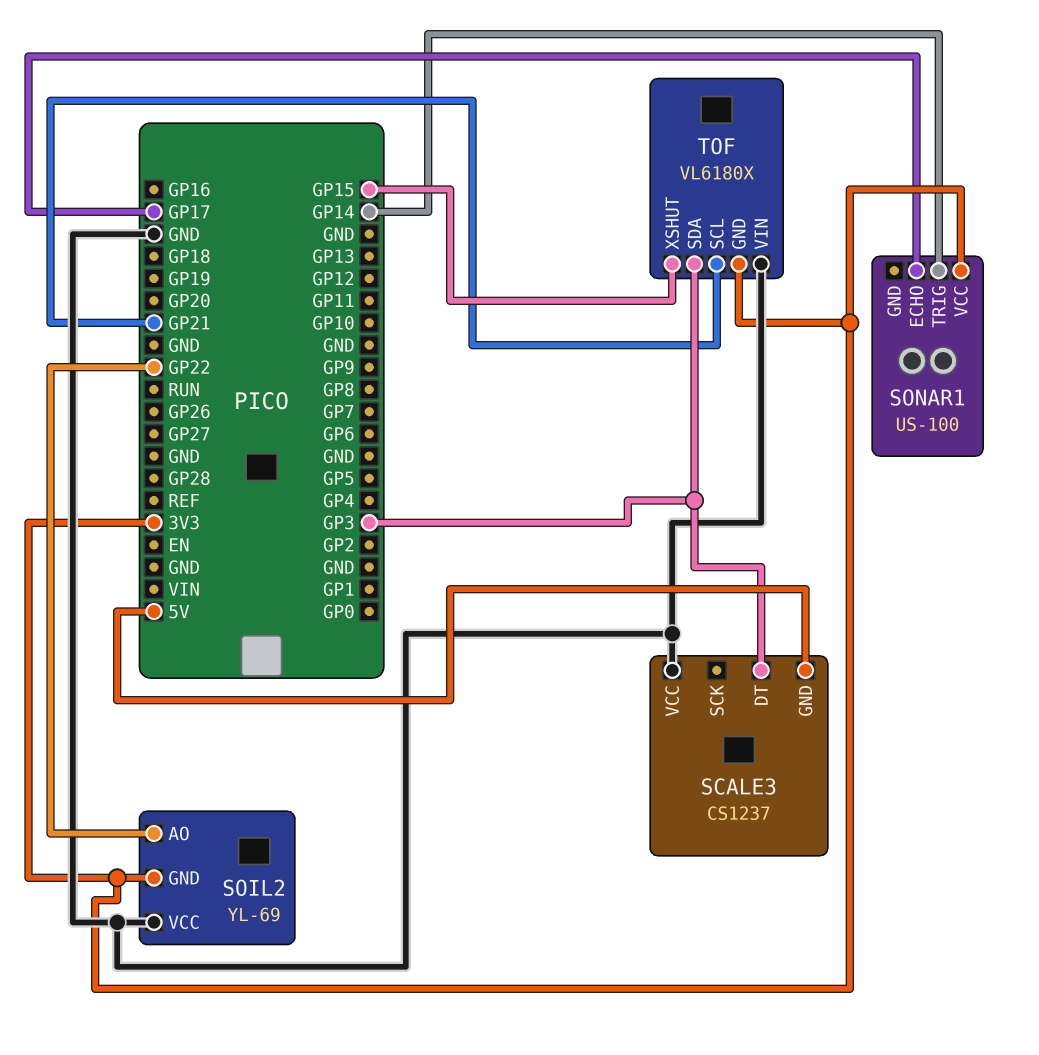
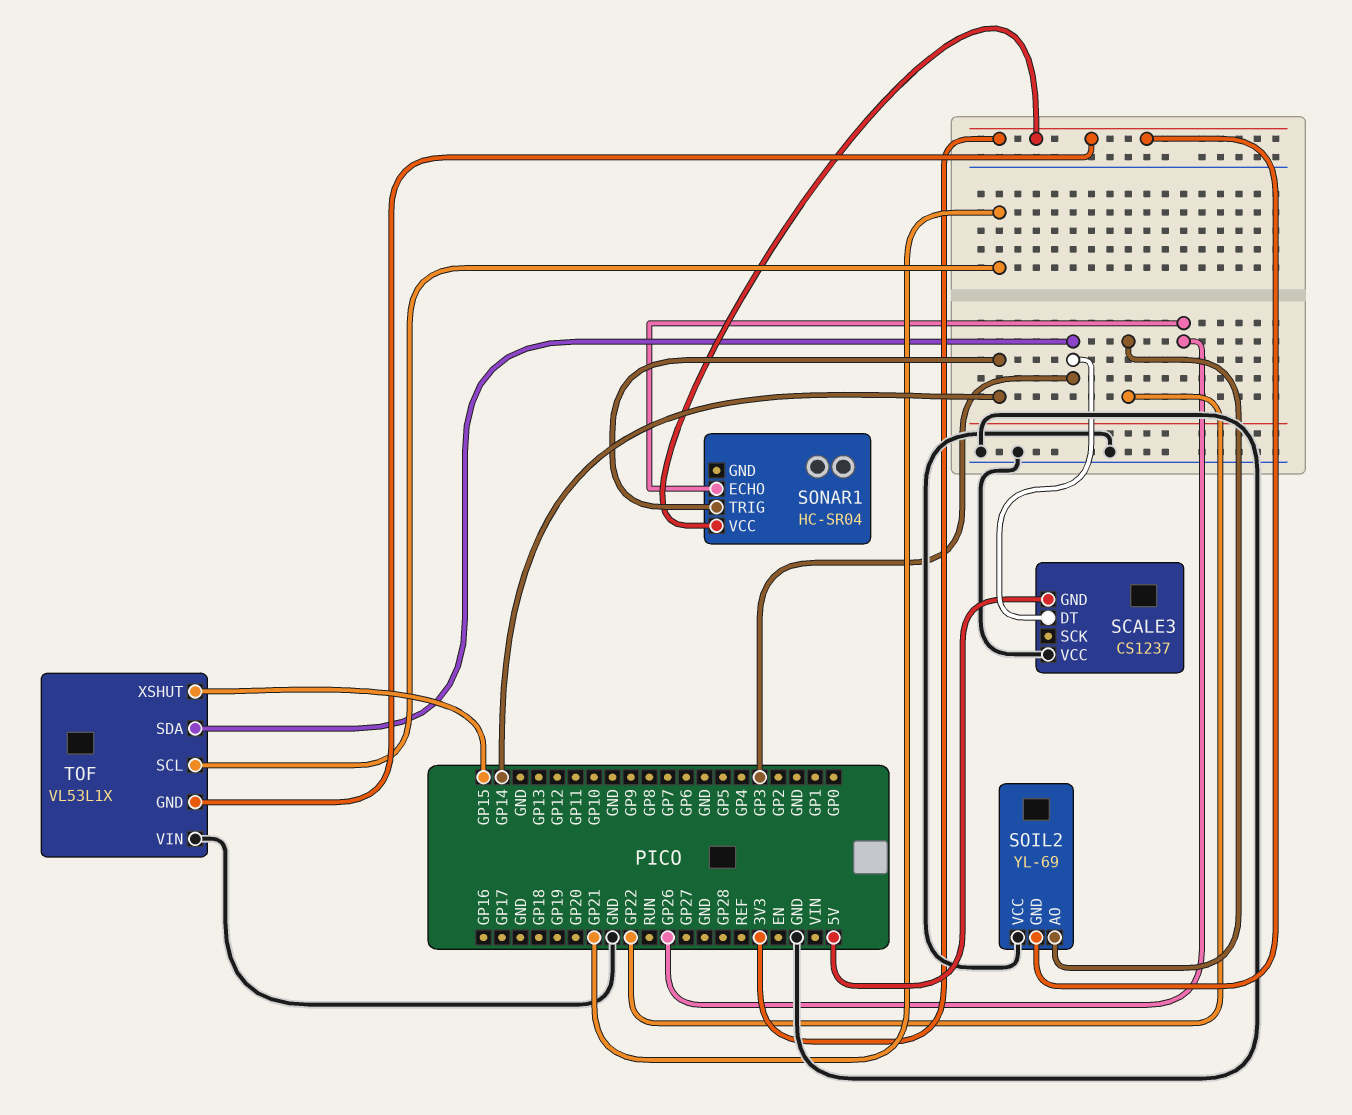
SONAR1: US-100 -> HC-SR04
SONAR1 pin ECHO: GP17 -> GP26
TOF: VL6180X -> VL53L1X

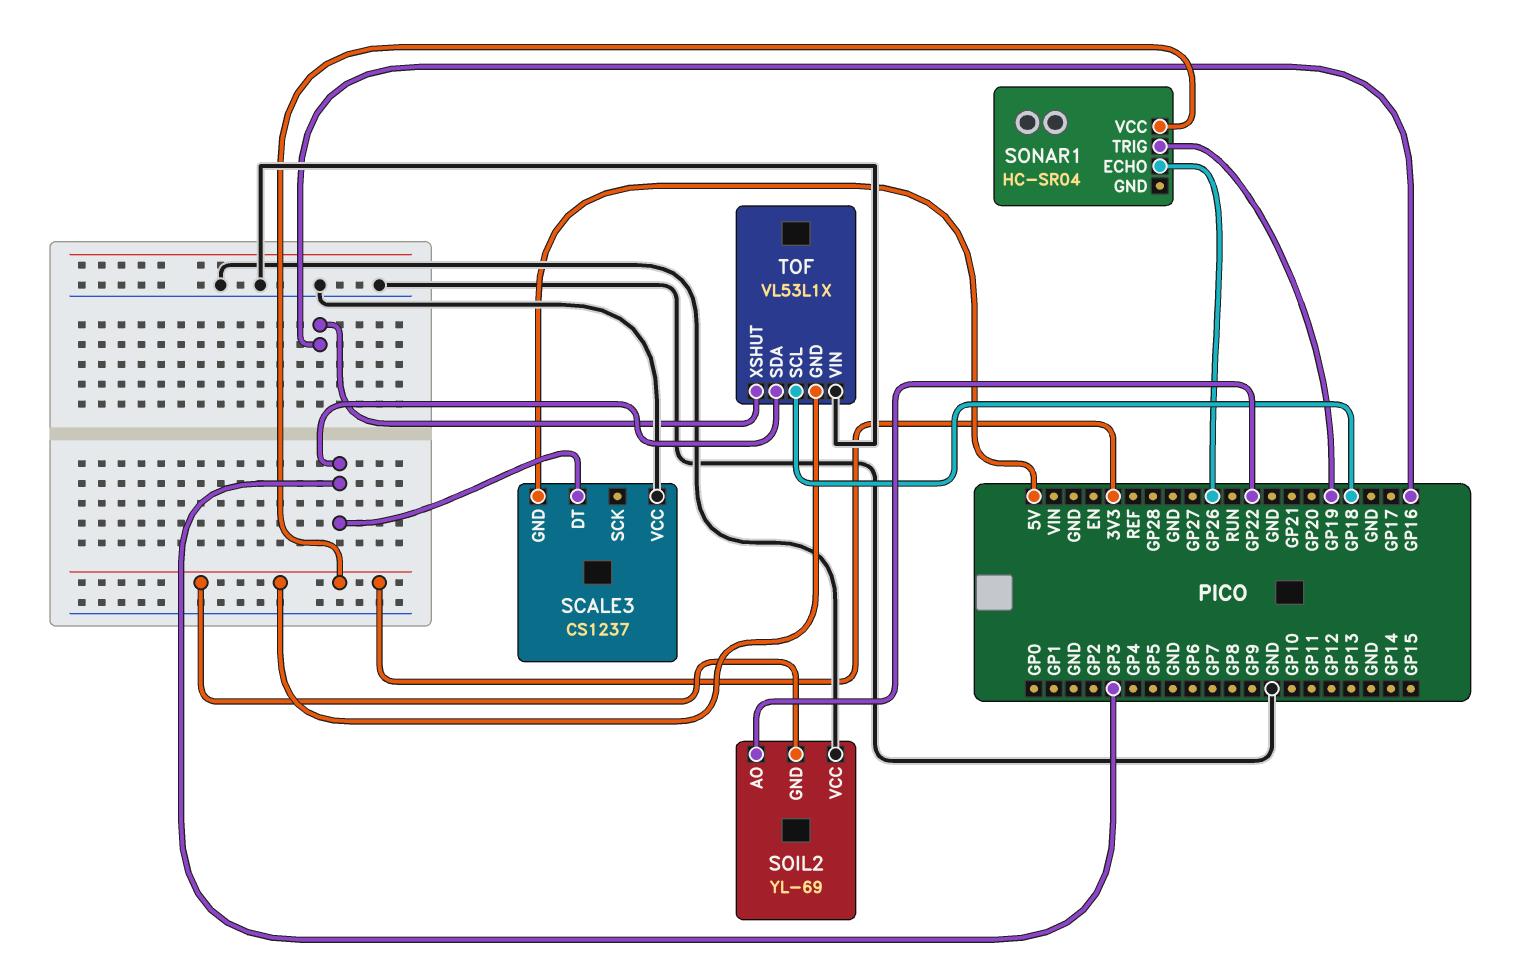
SONAR1 pin TRIG: GP14 -> GP19
TOF pin SCL: GP21 -> GP18
TOF pin XSHUT: GP15 -> GP16

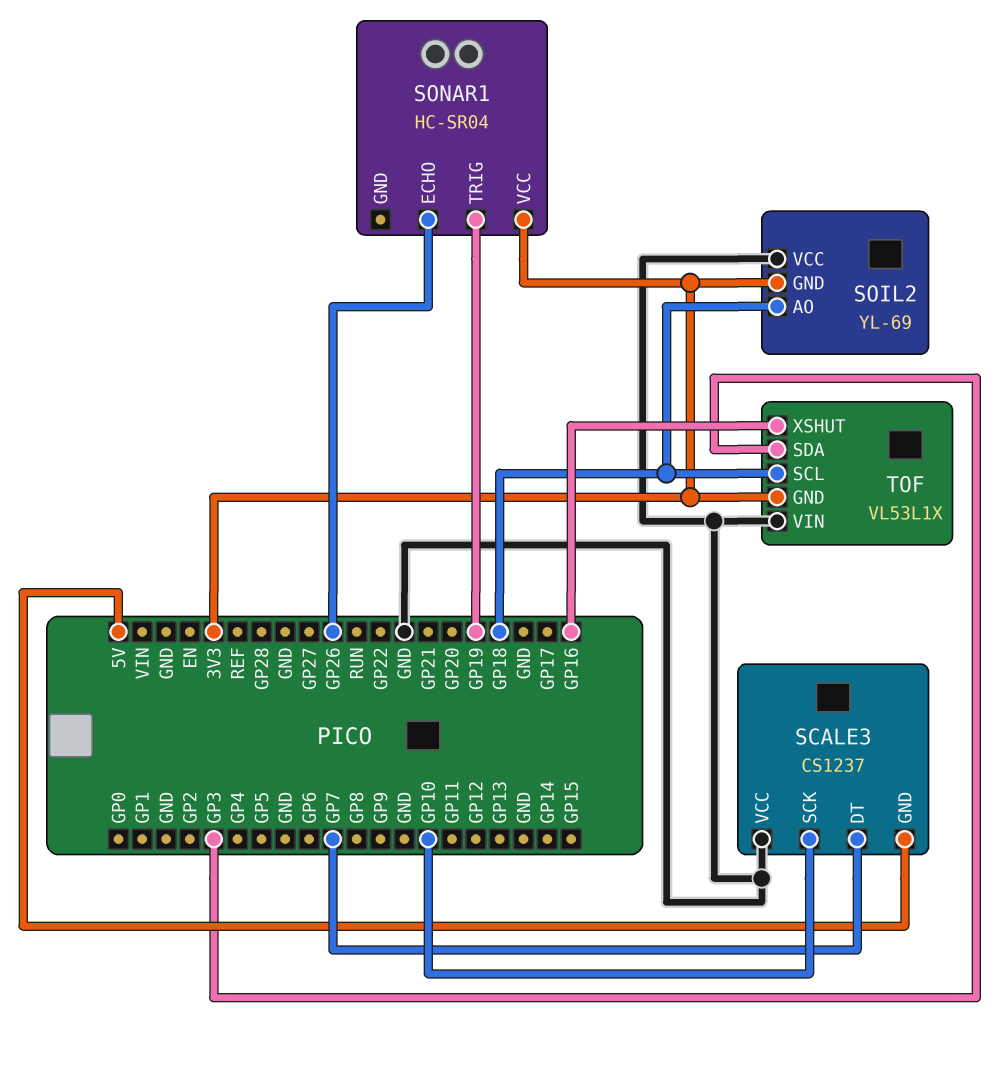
SCALE3 pin DT: GP3 -> GP7
SCALE3 pin SCK: none -> GP10
SOIL2 pin AO: GP22 -> GP18

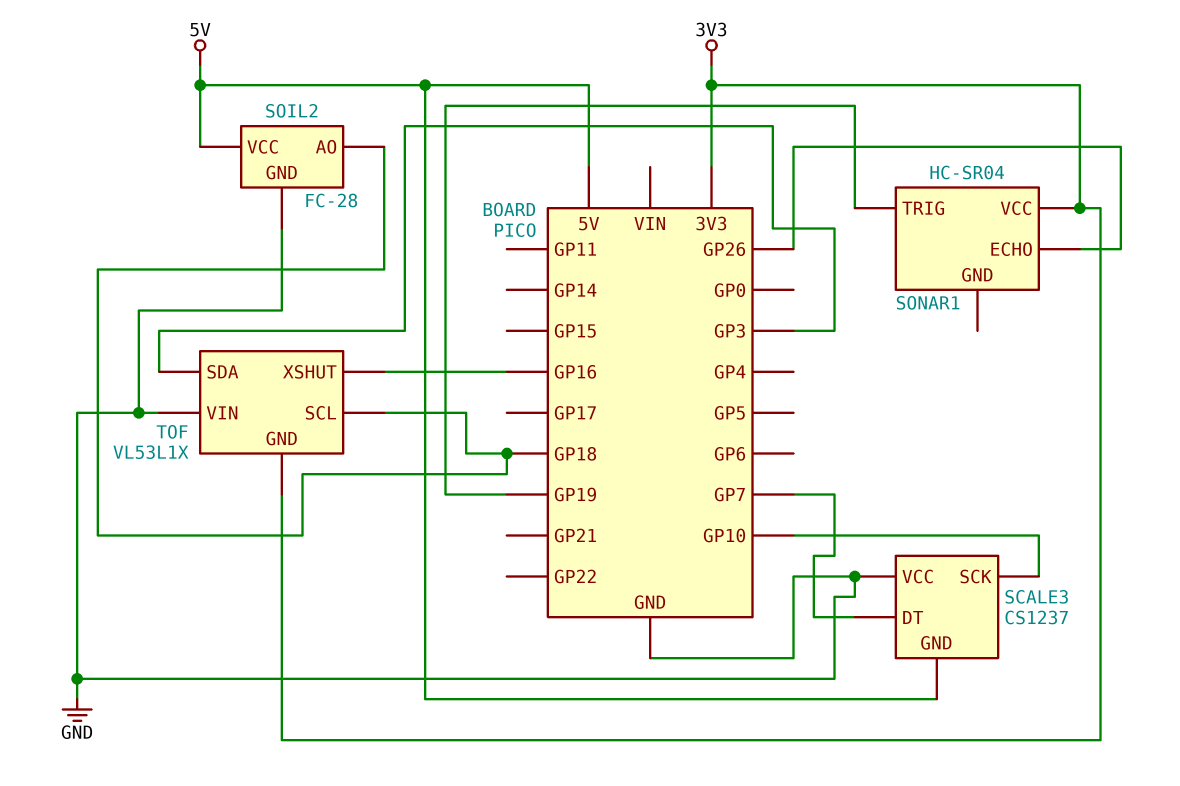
SOIL2: YL-69 -> FC-28
SOIL2 pin GND: 3V3 -> GND
SOIL2 pin VCC: GND -> 5V

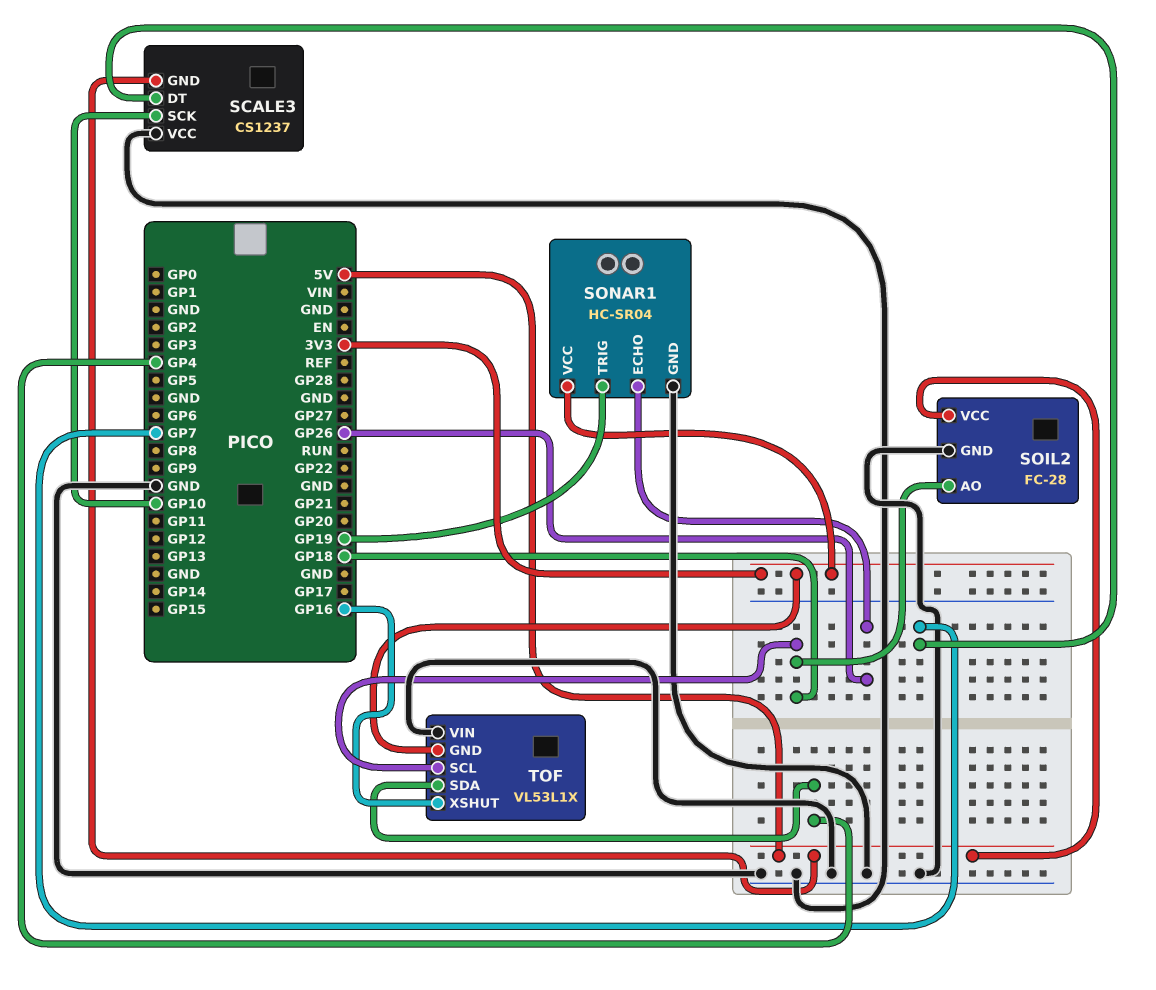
SONAR1 pin GND: none -> GND
TOF pin SDA: GP3 -> GP4

